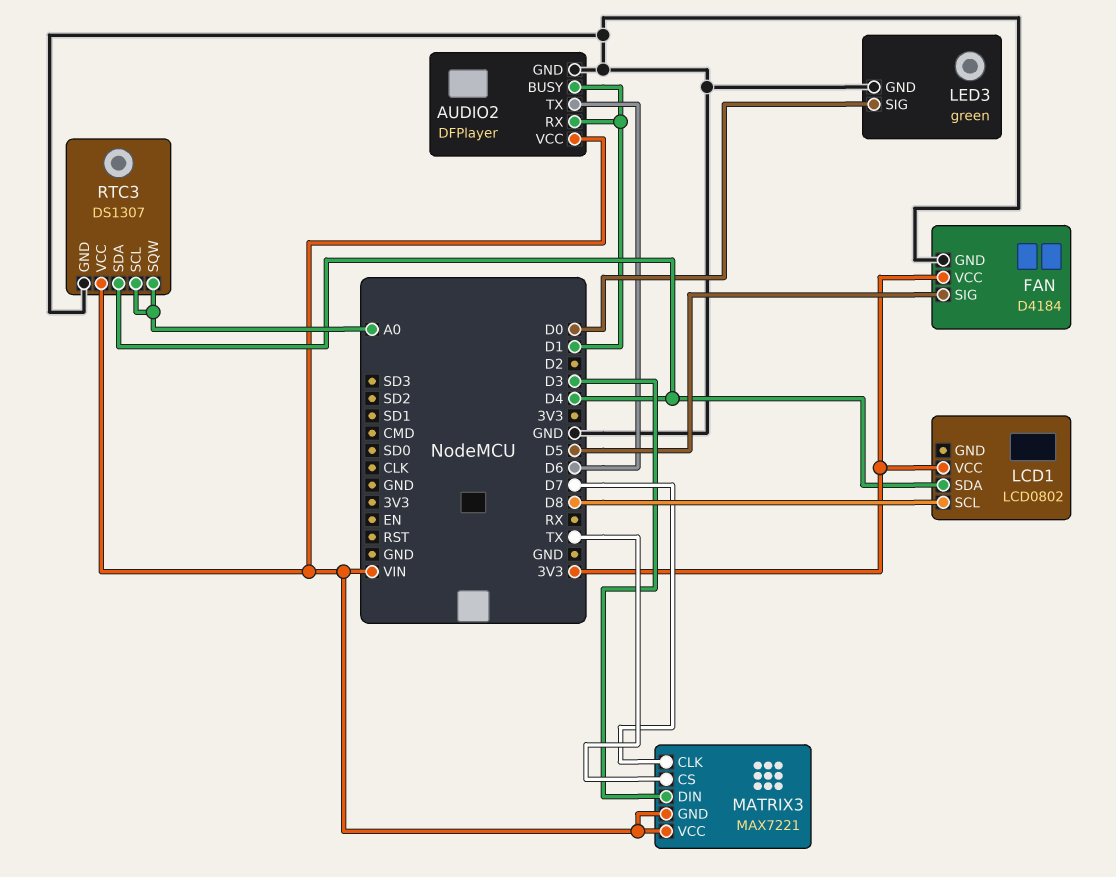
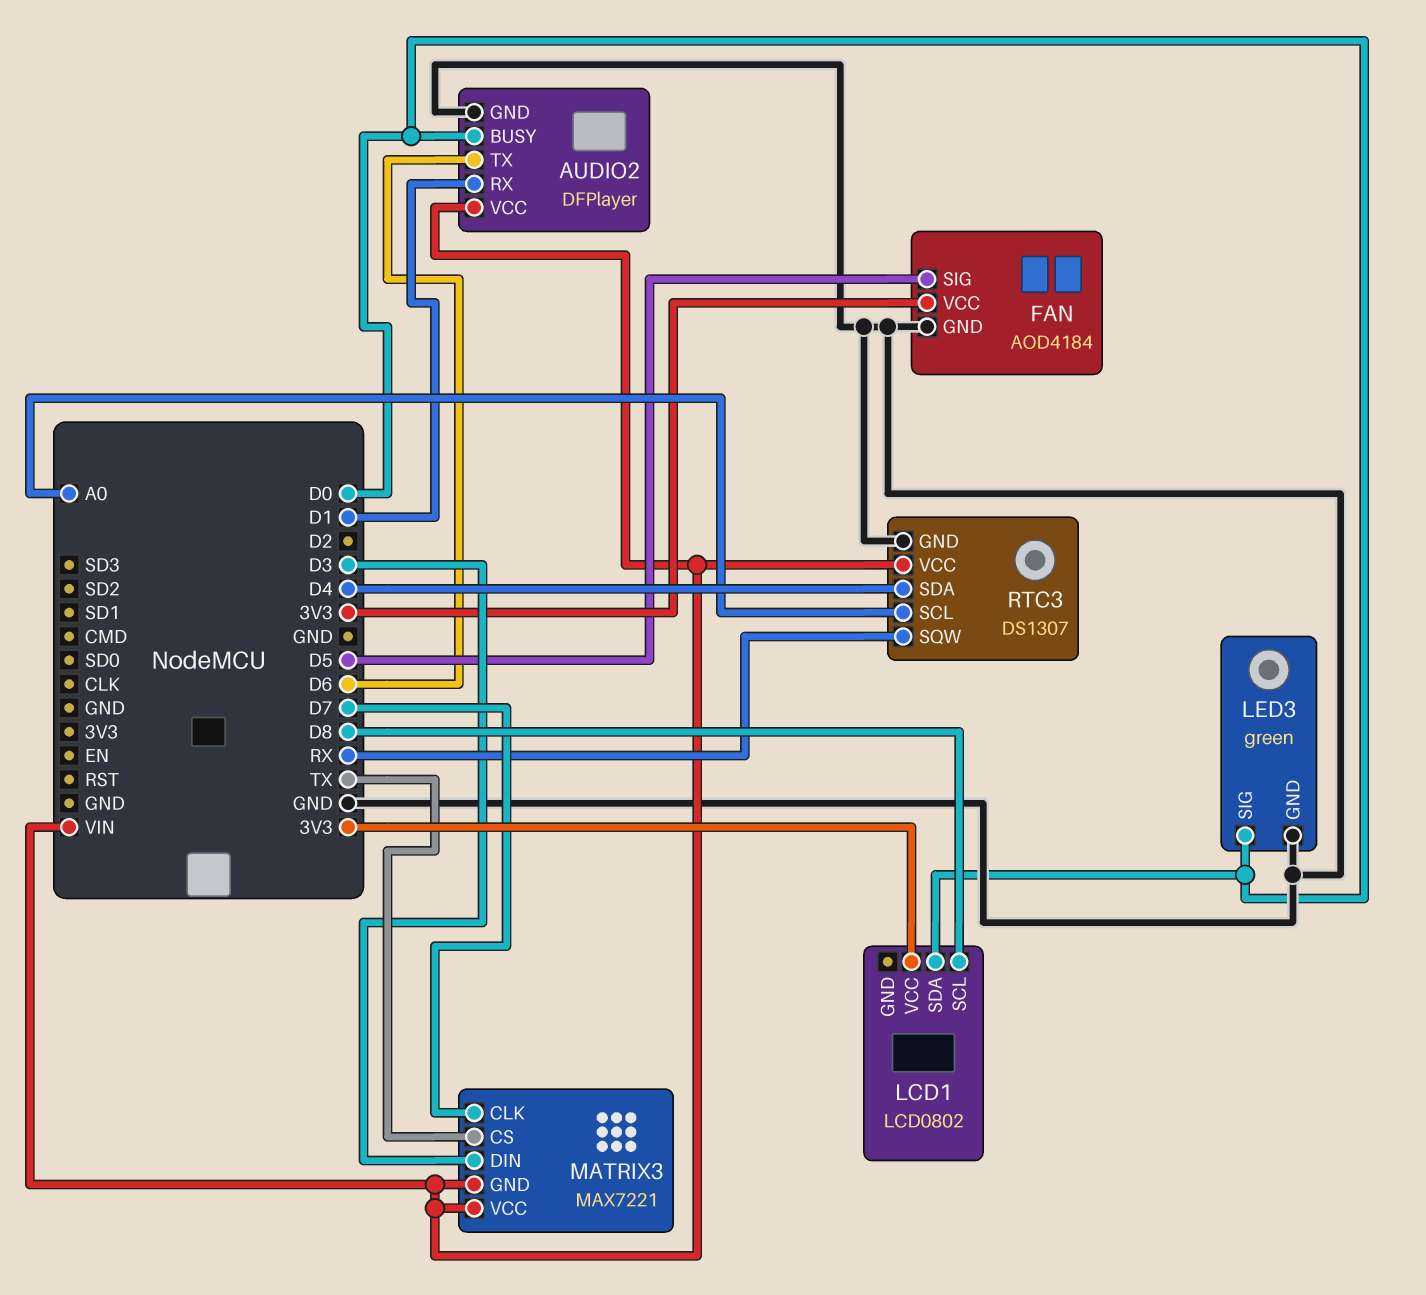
AUDIO2 pin BUSY: D1 -> D0
FAN: D4184 -> AOD4184
LCD1 pin SDA: D4 -> D0
RTC3 pin SQW: A0 -> RX

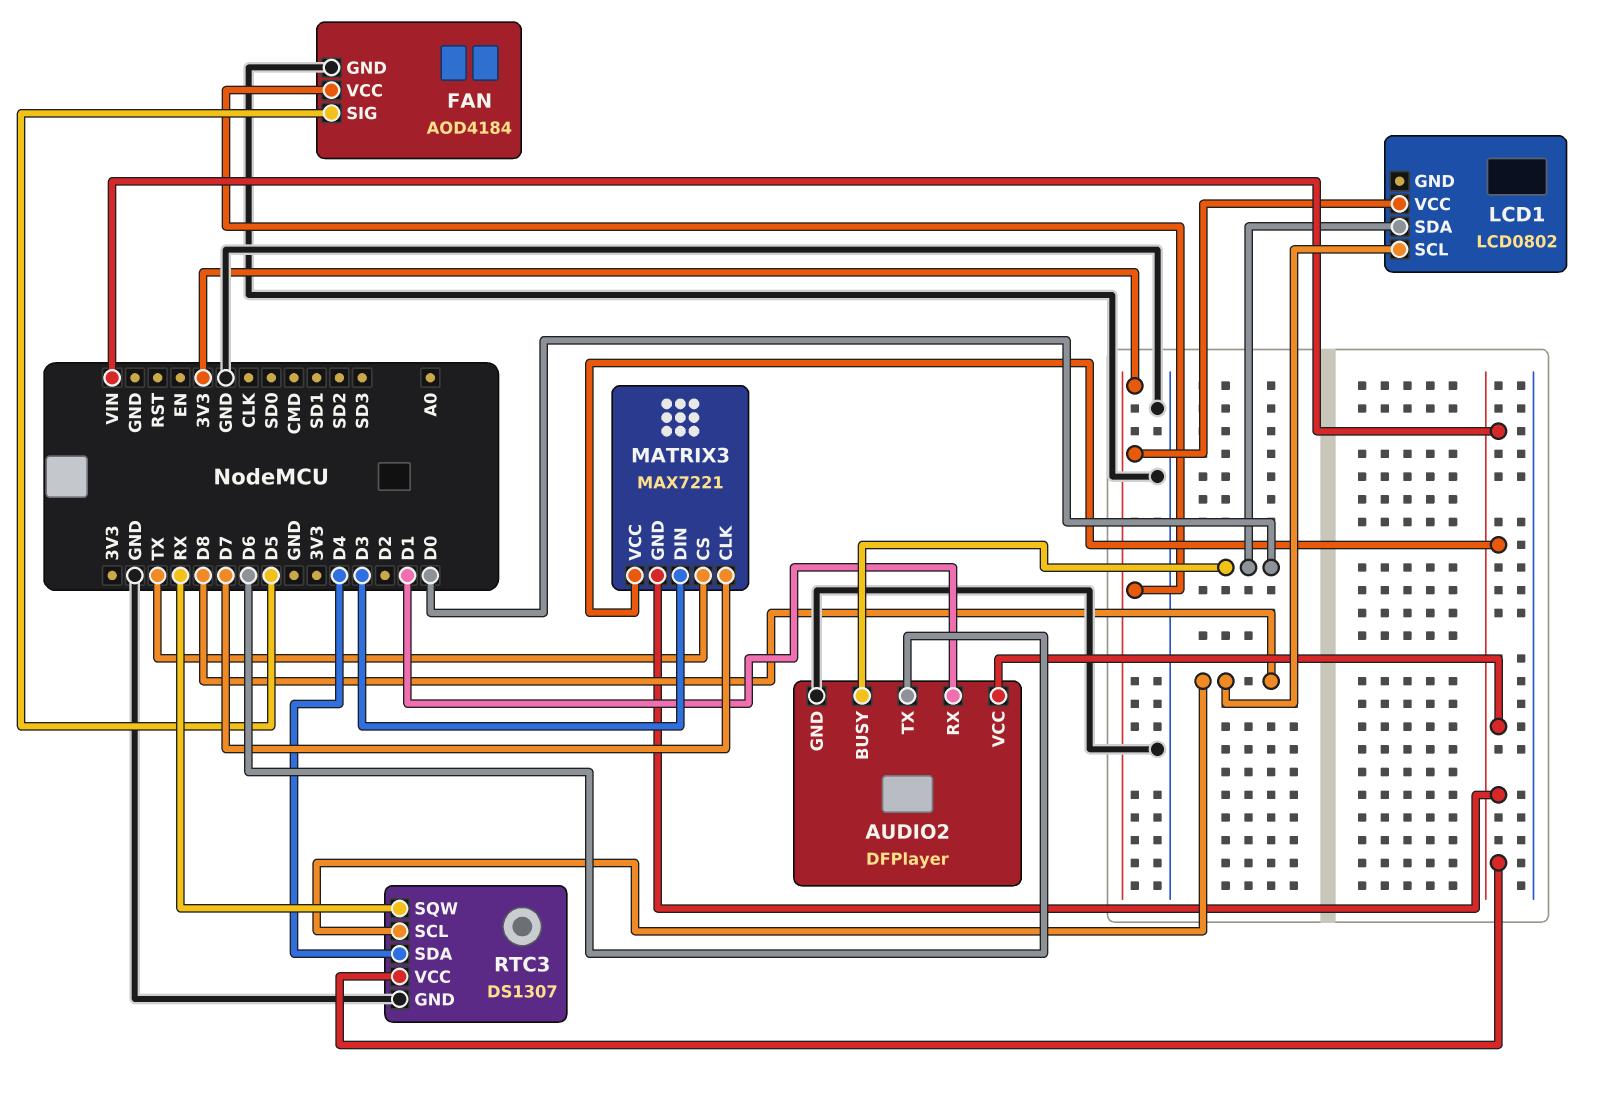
LED3: green -> none
LED3 pin GND: GND -> none
LED3 pin SIG: D0 -> none
RTC3 pin SCL: A0 -> D8

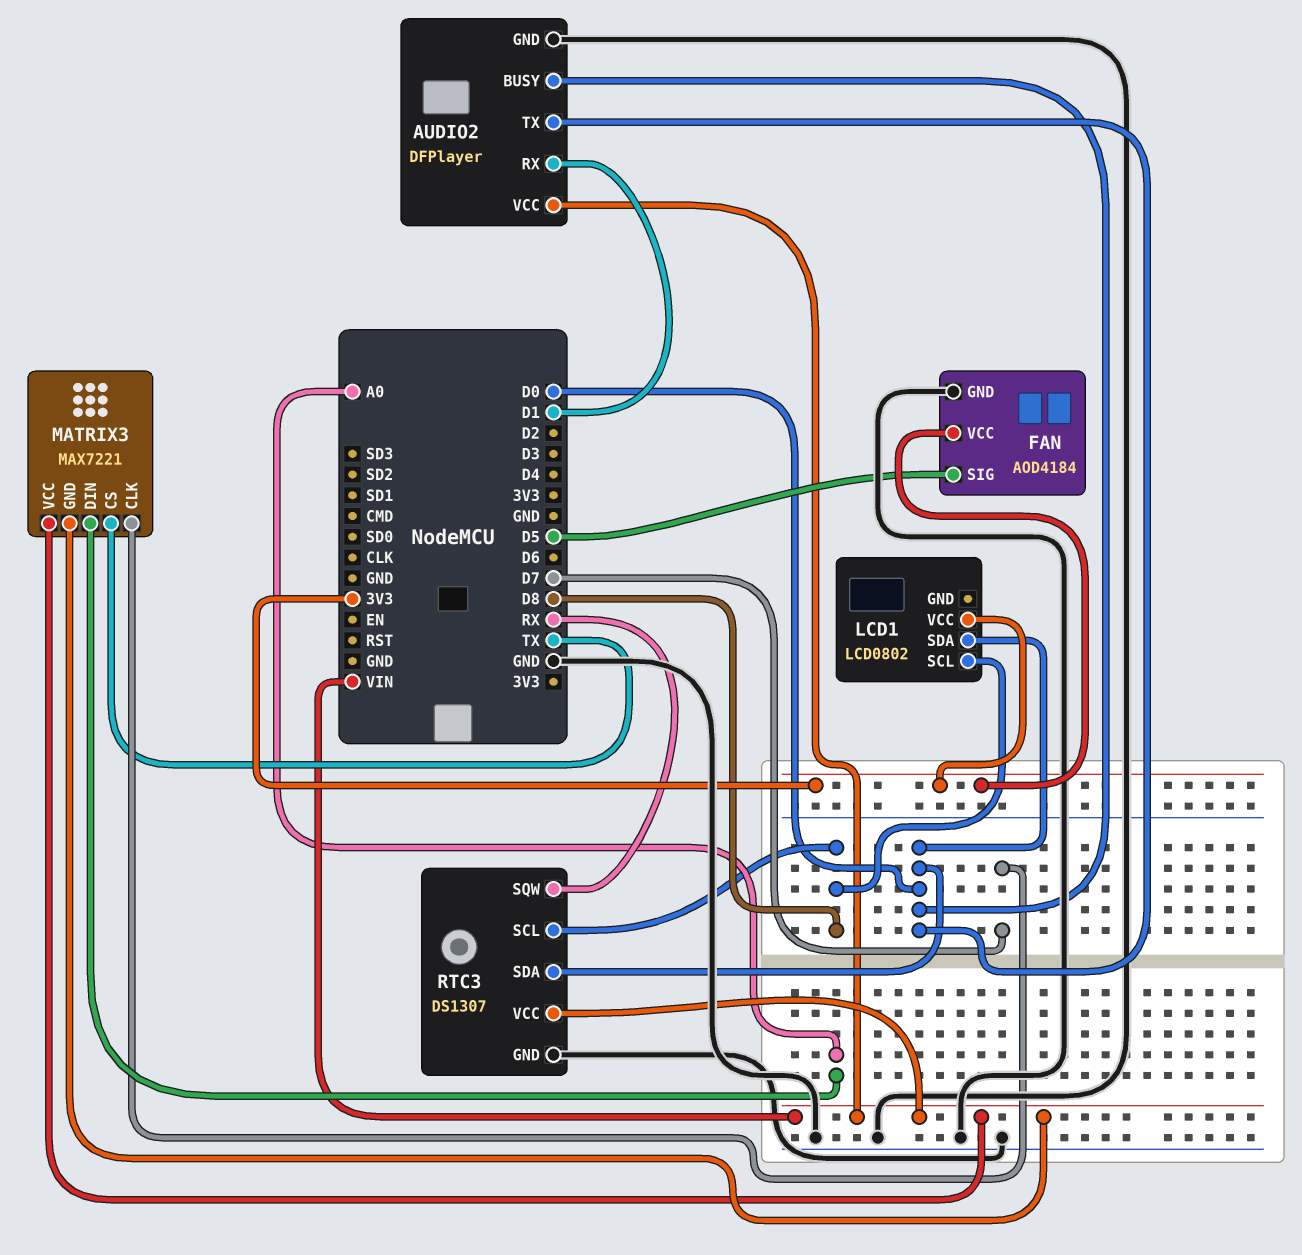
AUDIO2 pin TX: D6 -> D0
MATRIX3 pin DIN: D3 -> A0
RTC3 pin SDA: D4 -> D0

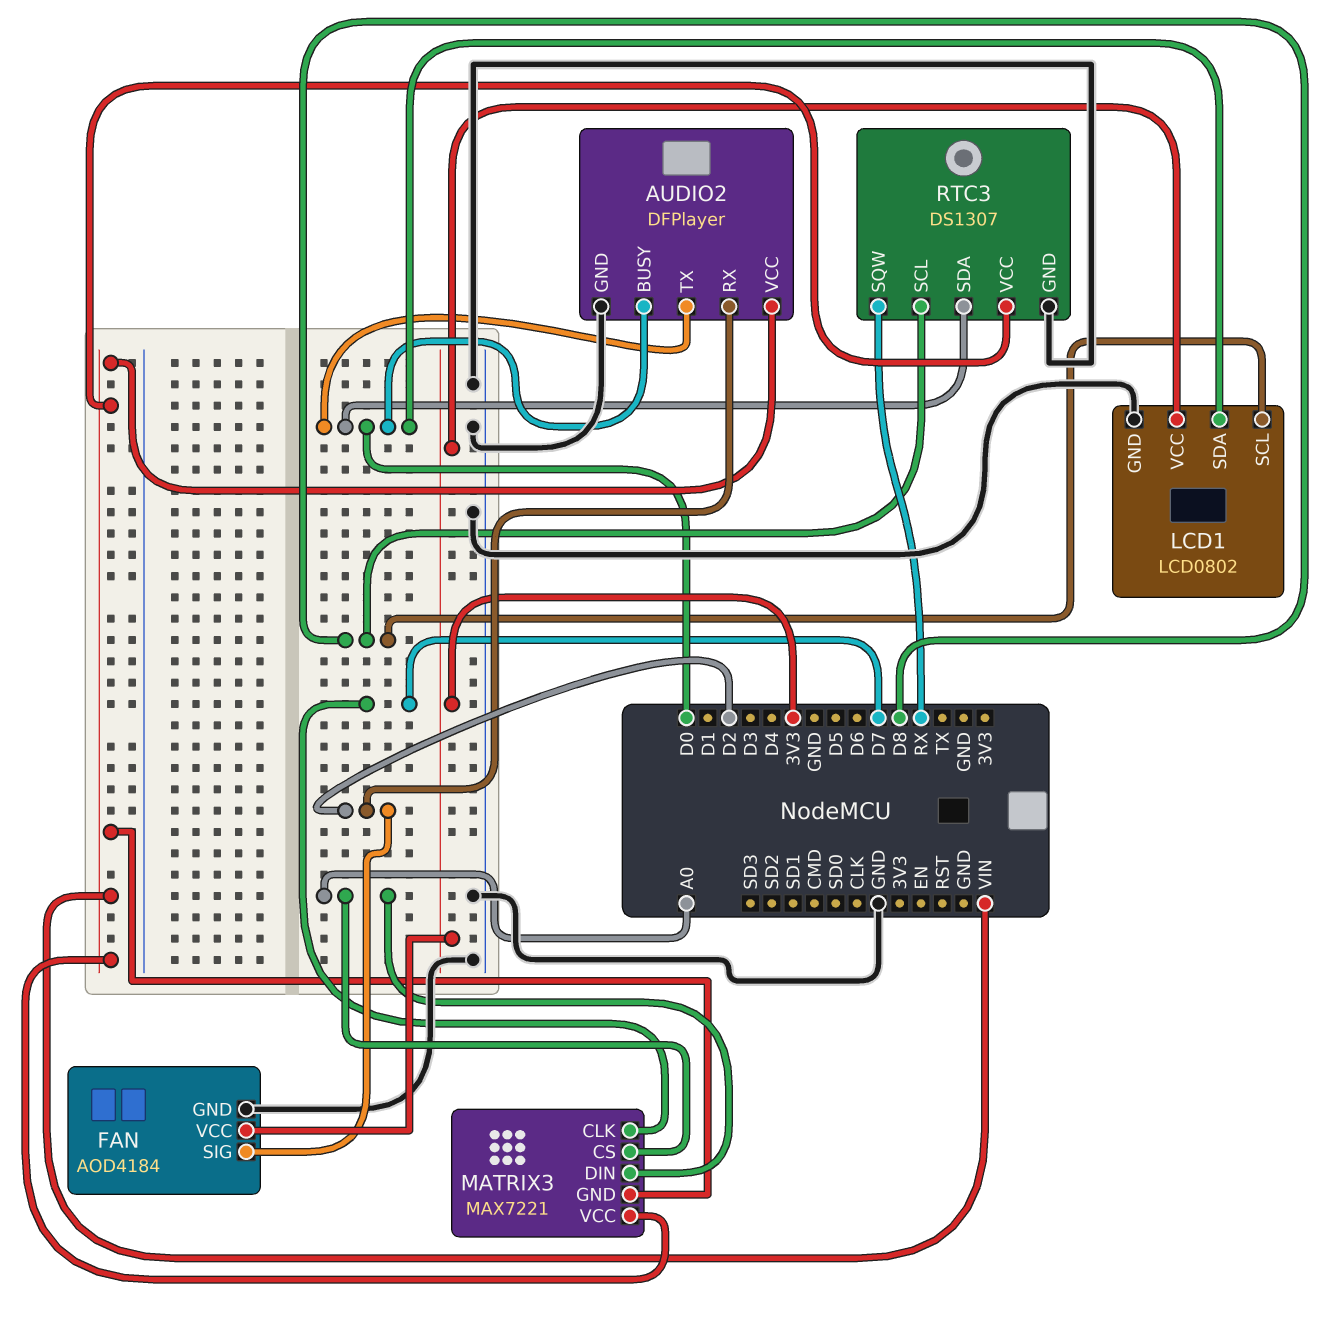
AUDIO2 pin RX: D1 -> D2
FAN pin SIG: D5 -> D2
LCD1 pin GND: none -> GND
MATRIX3 pin CS: TX -> A0

